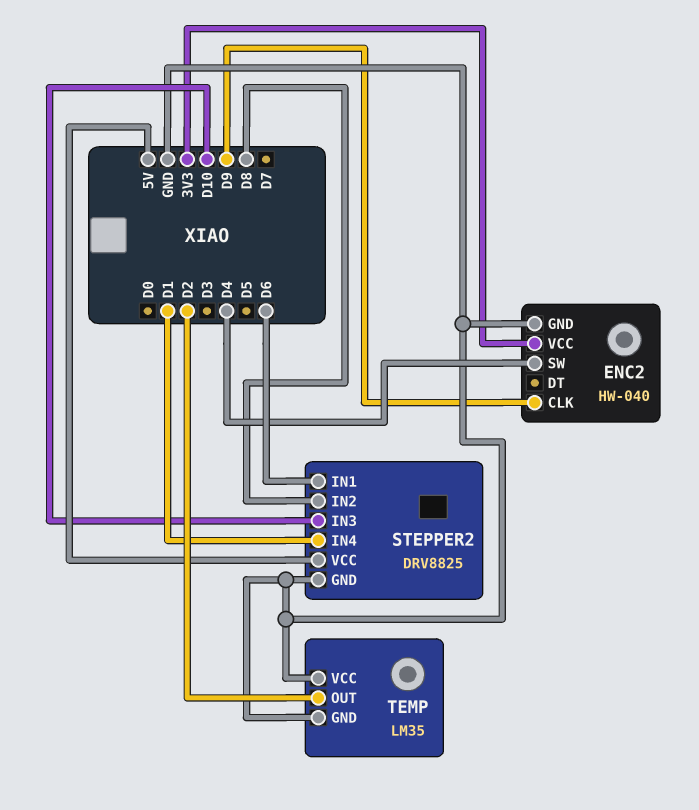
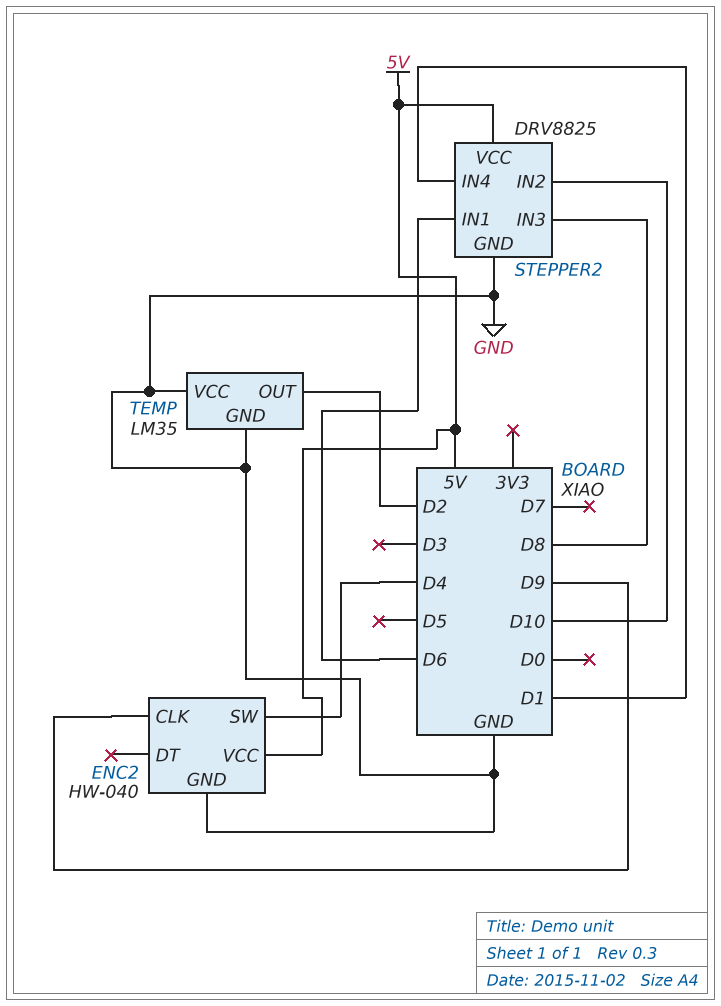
ENC2 pin VCC: 3V3 -> 5V
STEPPER2 pin IN2: D8 -> D10
STEPPER2 pin IN3: D10 -> D8

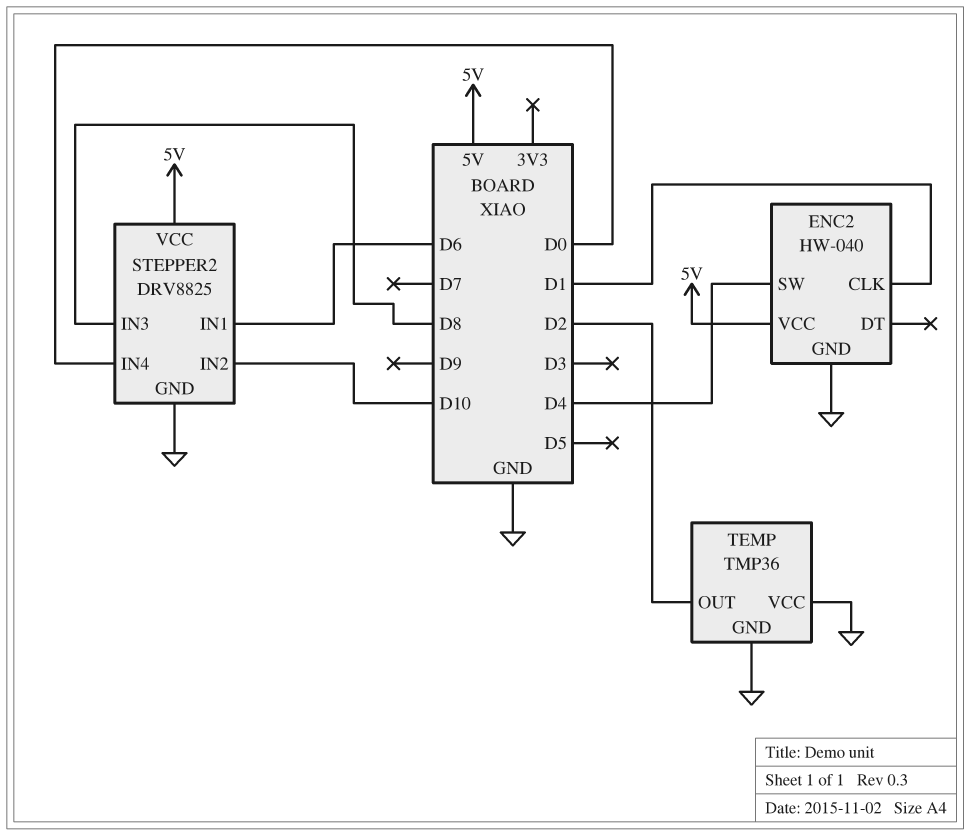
ENC2 pin CLK: D9 -> D1
STEPPER2 pin IN4: D1 -> D0
TEMP: LM35 -> TMP36

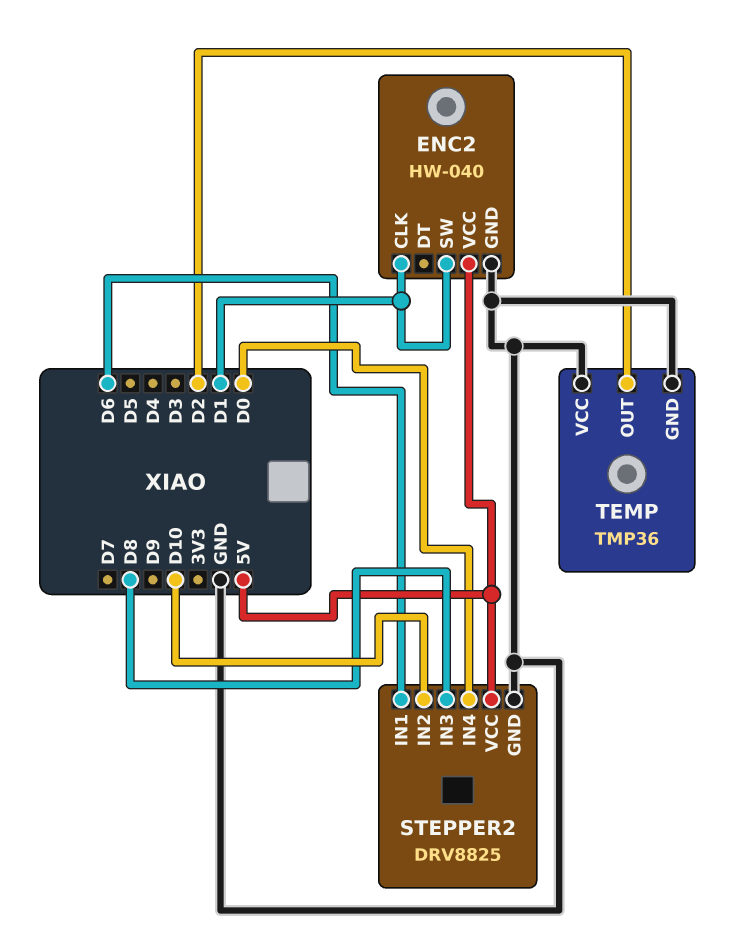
ENC2 pin SW: D4 -> D1

